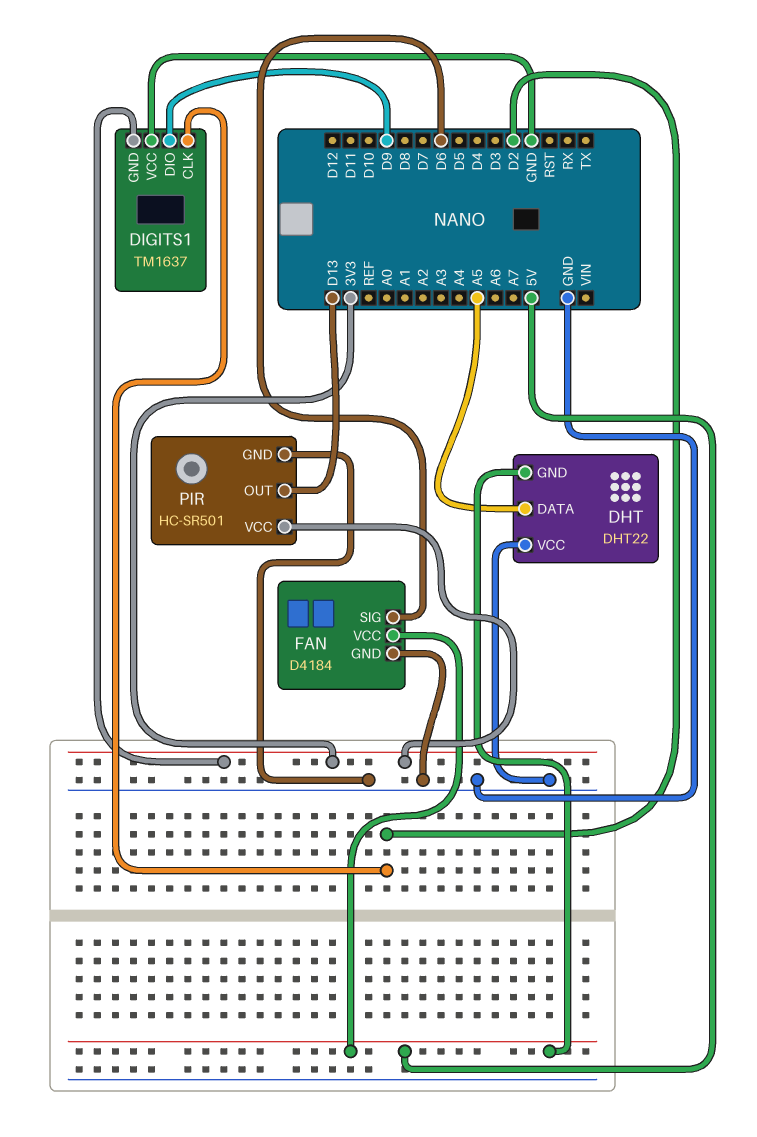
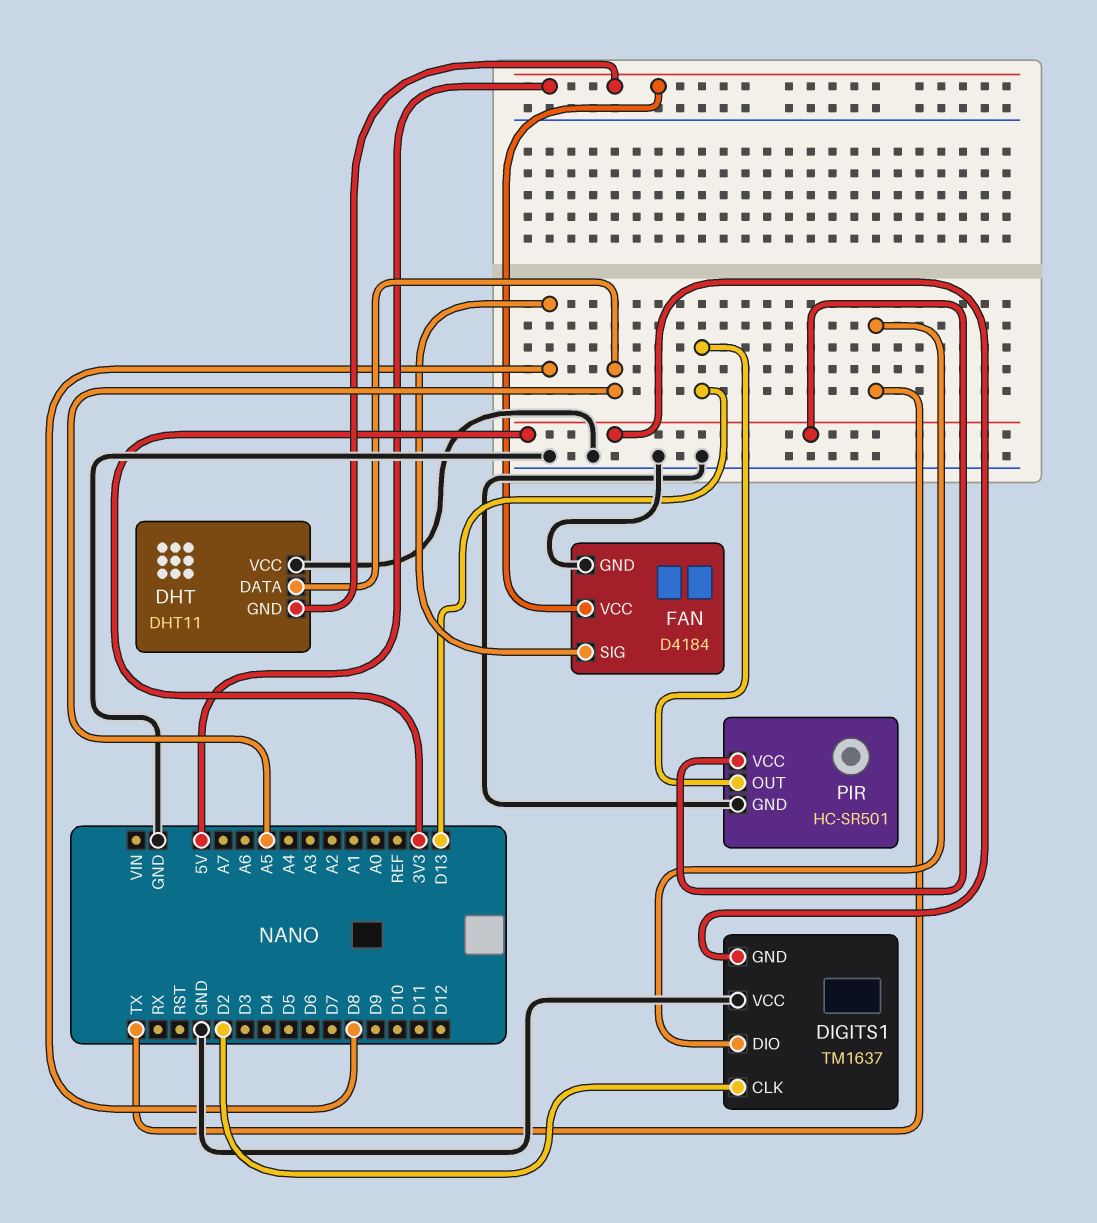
DHT: DHT22 -> DHT11
DIGITS1 pin DIO: D9 -> TX
FAN pin SIG: D6 -> D8

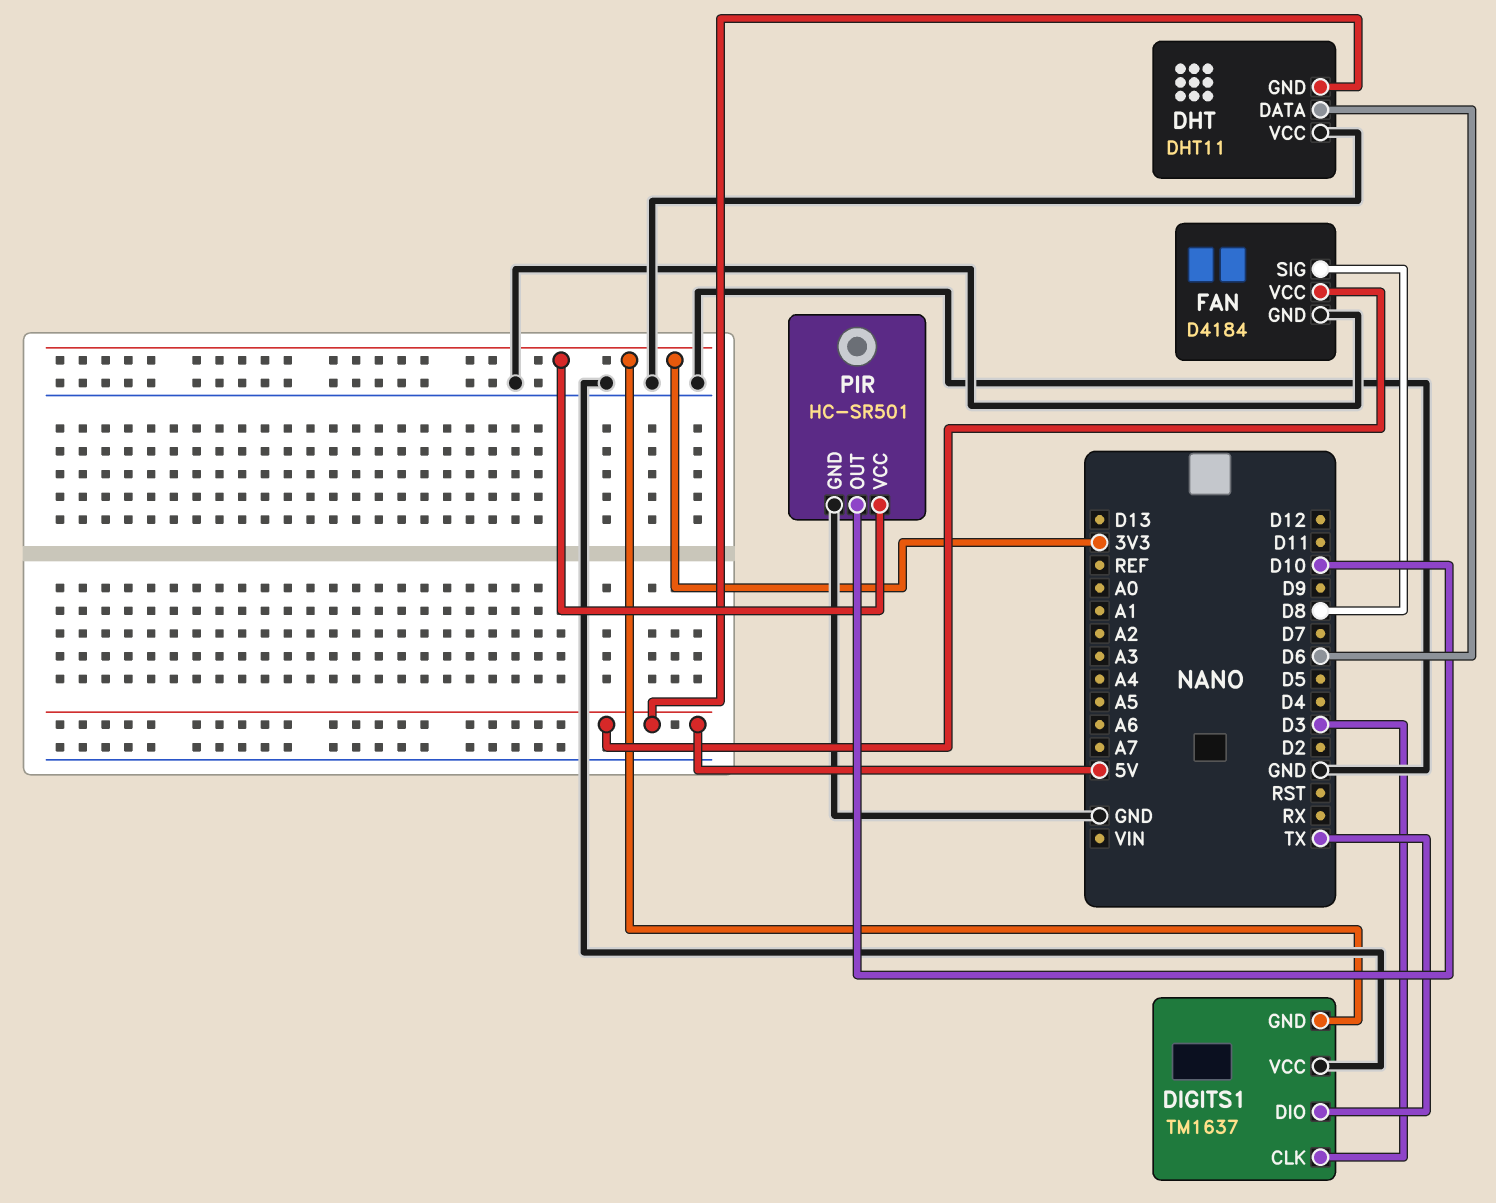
DHT pin DATA: A5 -> D6
DIGITS1 pin CLK: D2 -> D3
PIR pin OUT: D13 -> D10

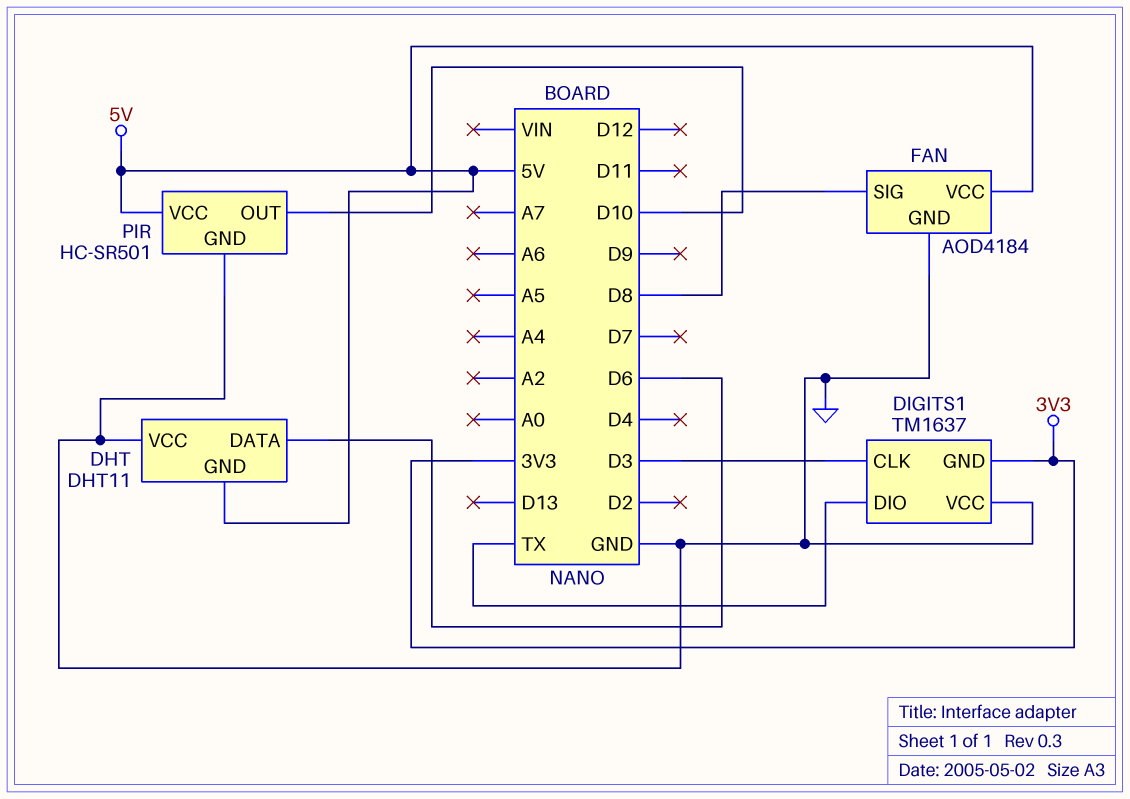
FAN: D4184 -> AOD4184
PIR pin VCC: 3V3 -> 5V

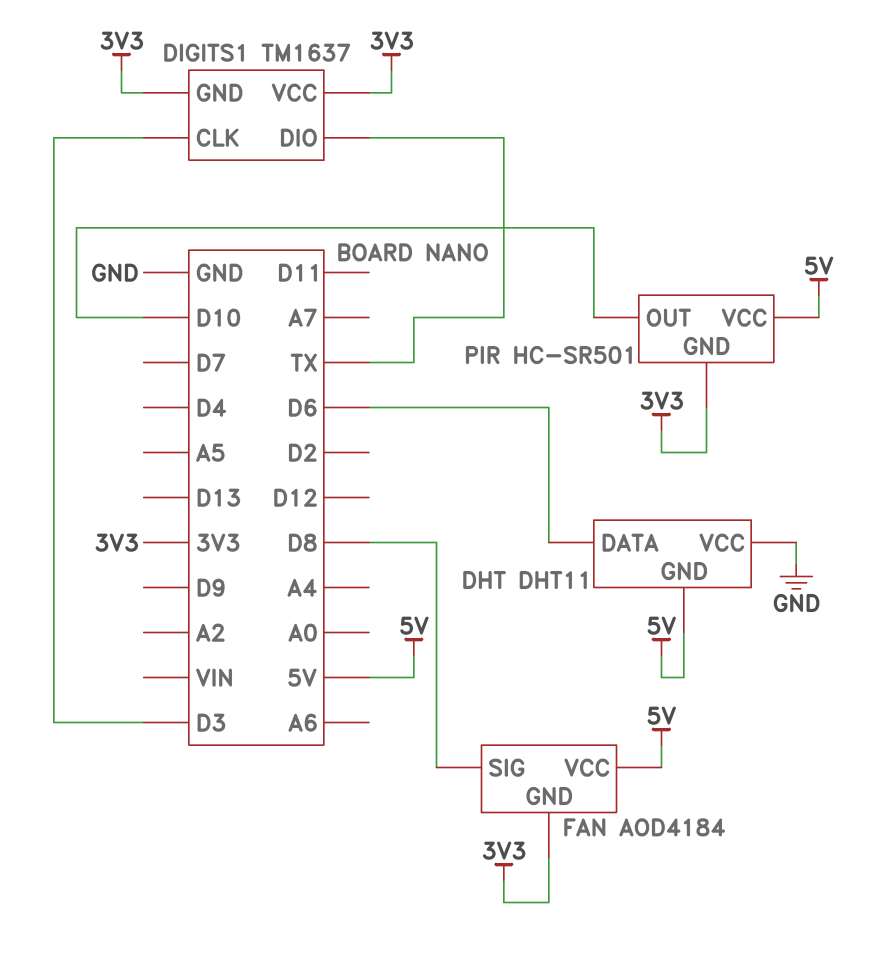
DIGITS1 pin VCC: GND -> 3V3
FAN pin GND: GND -> 3V3
PIR pin GND: GND -> 3V3

